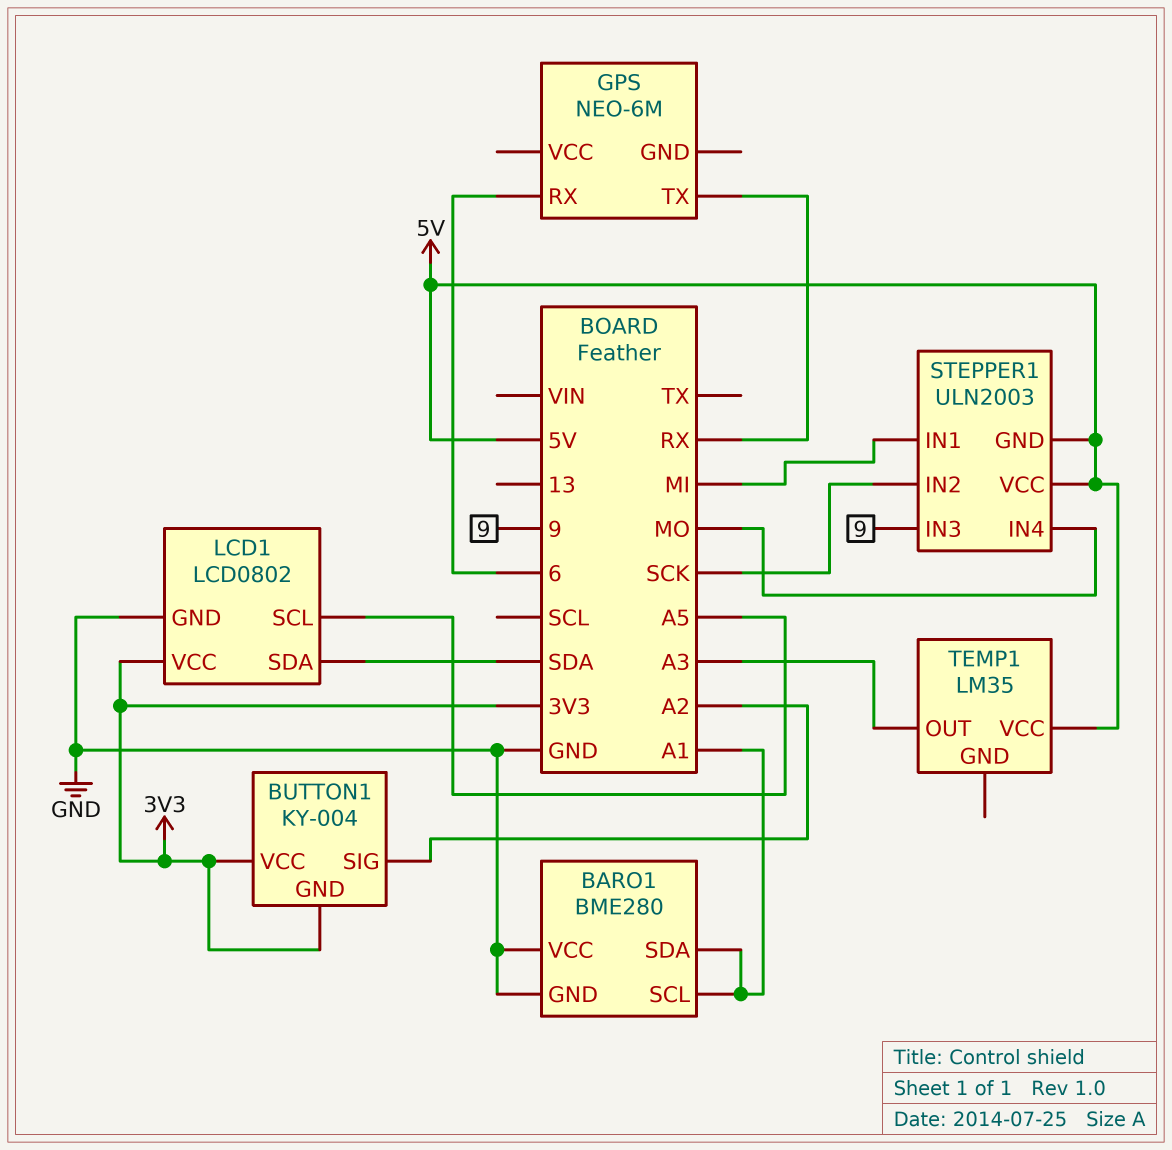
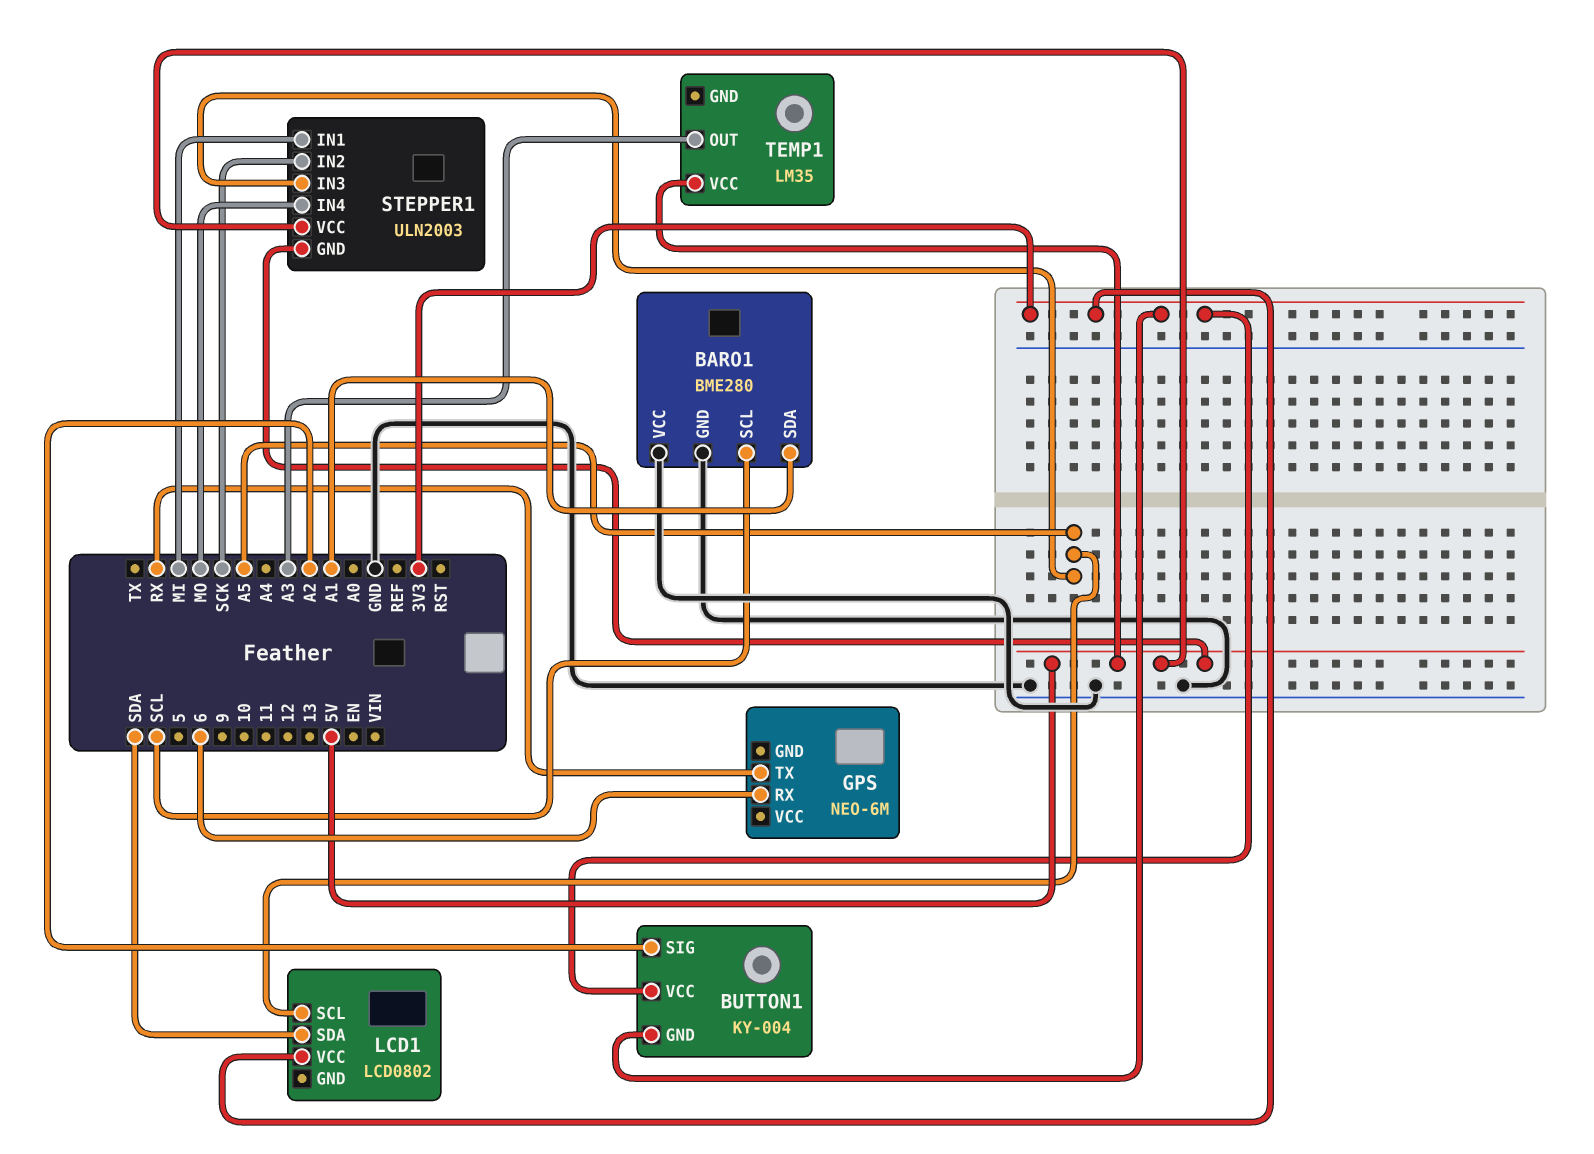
BARO1 pin SCL: A1 -> SCL
LCD1 pin GND: GND -> none
STEPPER1 pin IN3: 9 -> A5

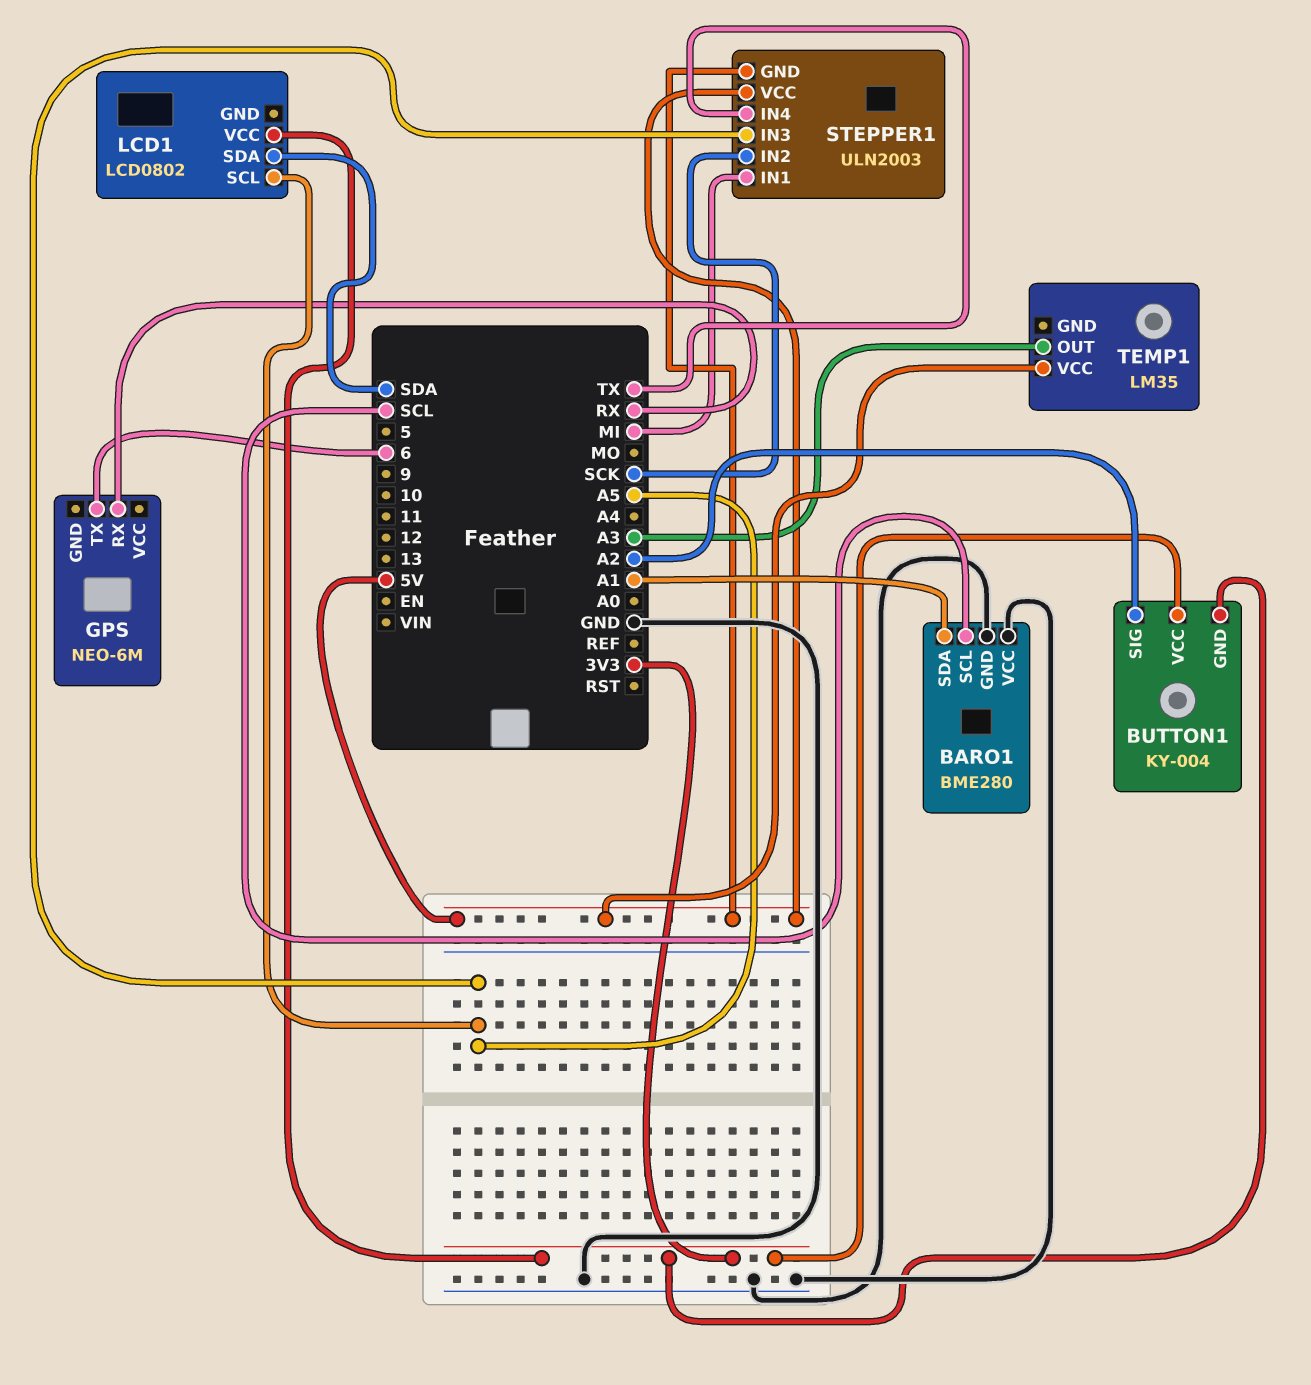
GPS pin RX: 6 -> RX
GPS pin TX: RX -> 6
STEPPER1 pin IN4: MO -> TX

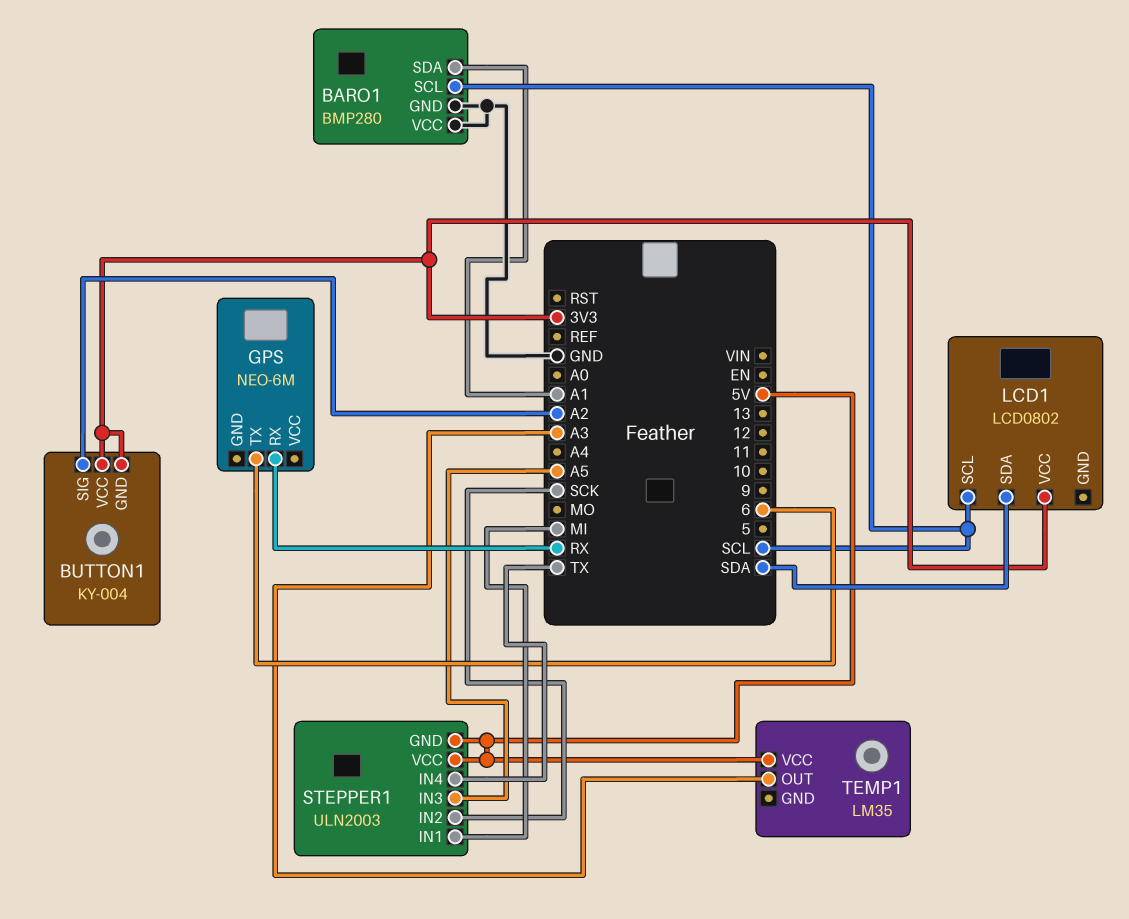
BARO1: BME280 -> BMP280
LCD1 pin SCL: A5 -> SCL

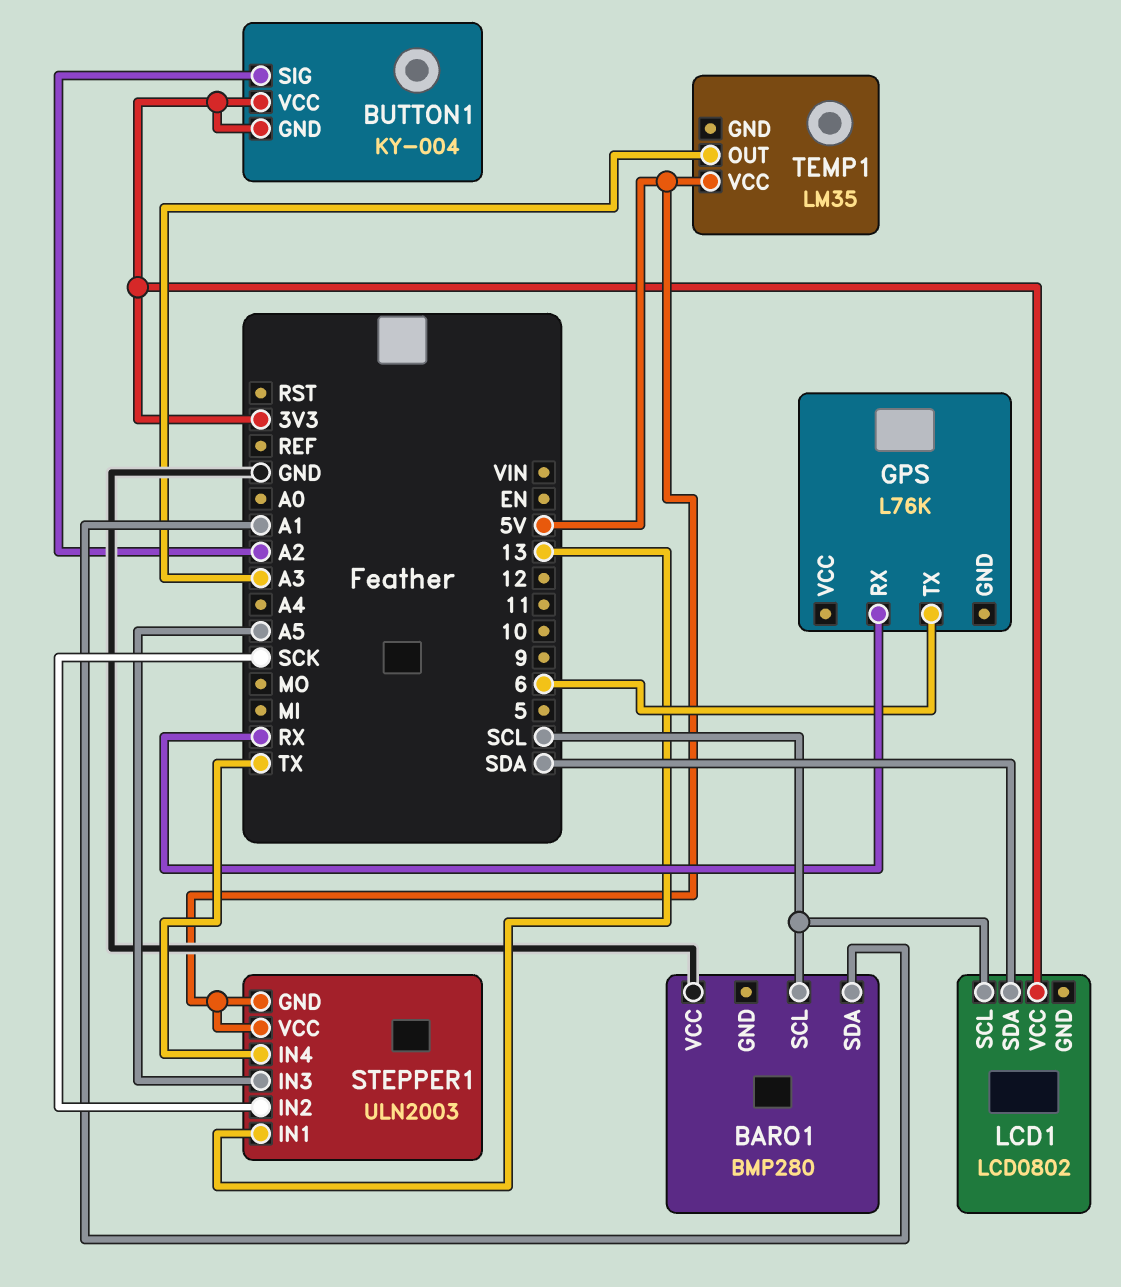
BARO1 pin GND: GND -> none
GPS: NEO-6M -> L76K
STEPPER1 pin IN1: MI -> 13

